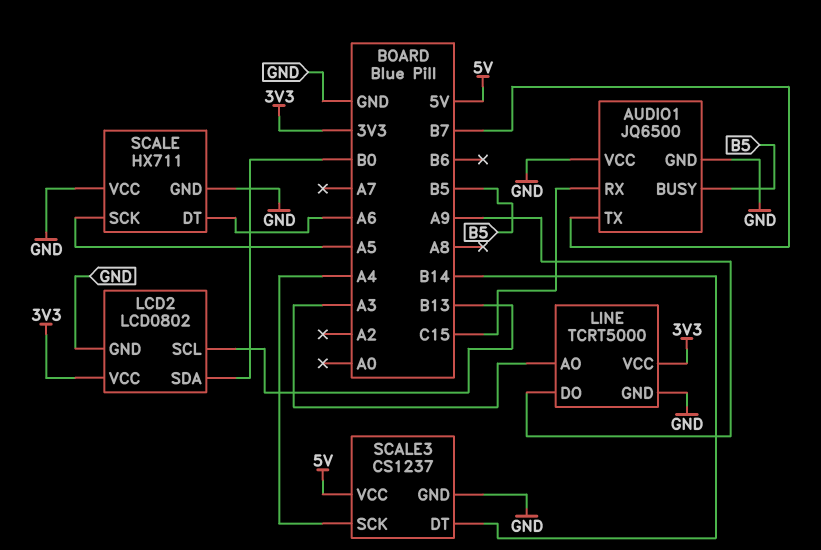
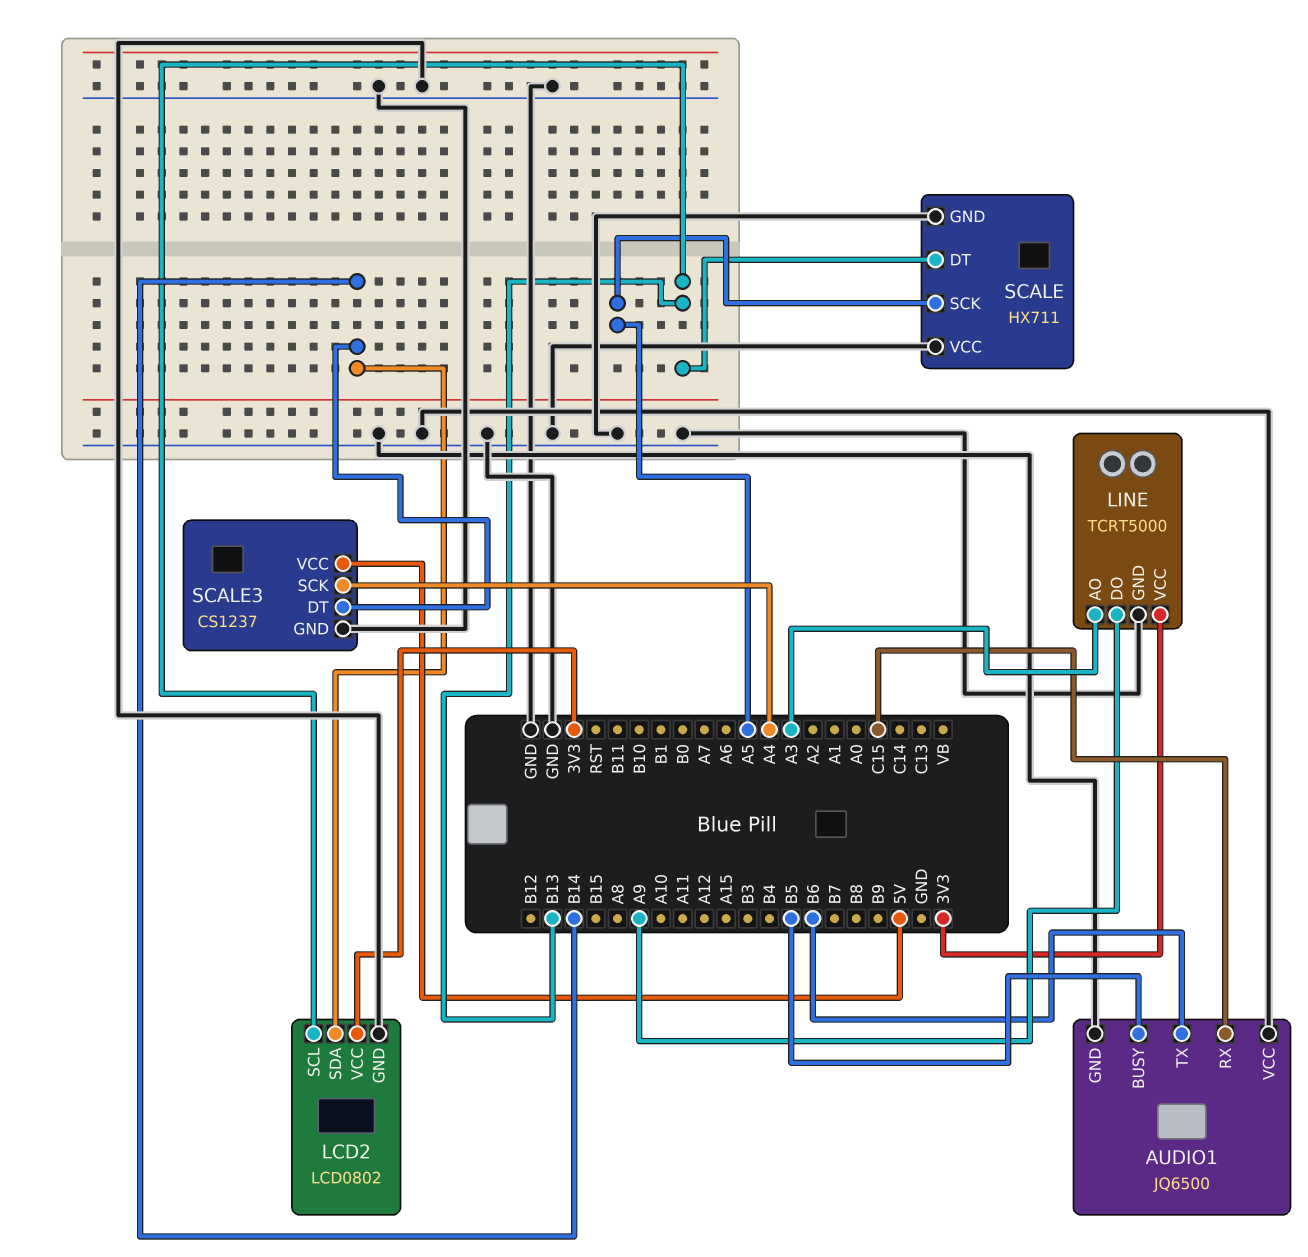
AUDIO1 pin TX: B7 -> B6
LCD2 pin SDA: B0 -> B14
SCALE pin DT: A6 -> B13

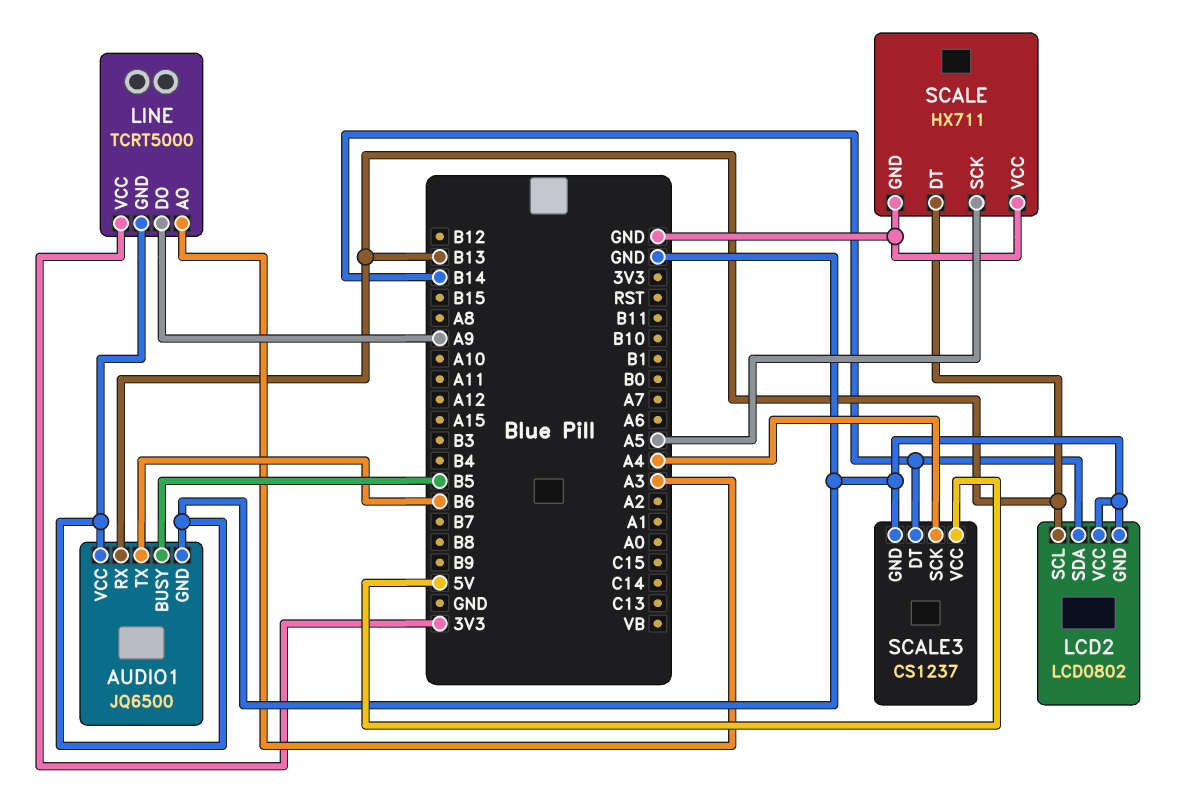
AUDIO1 pin RX: C15 -> B13
LCD2 pin VCC: 3V3 -> GND

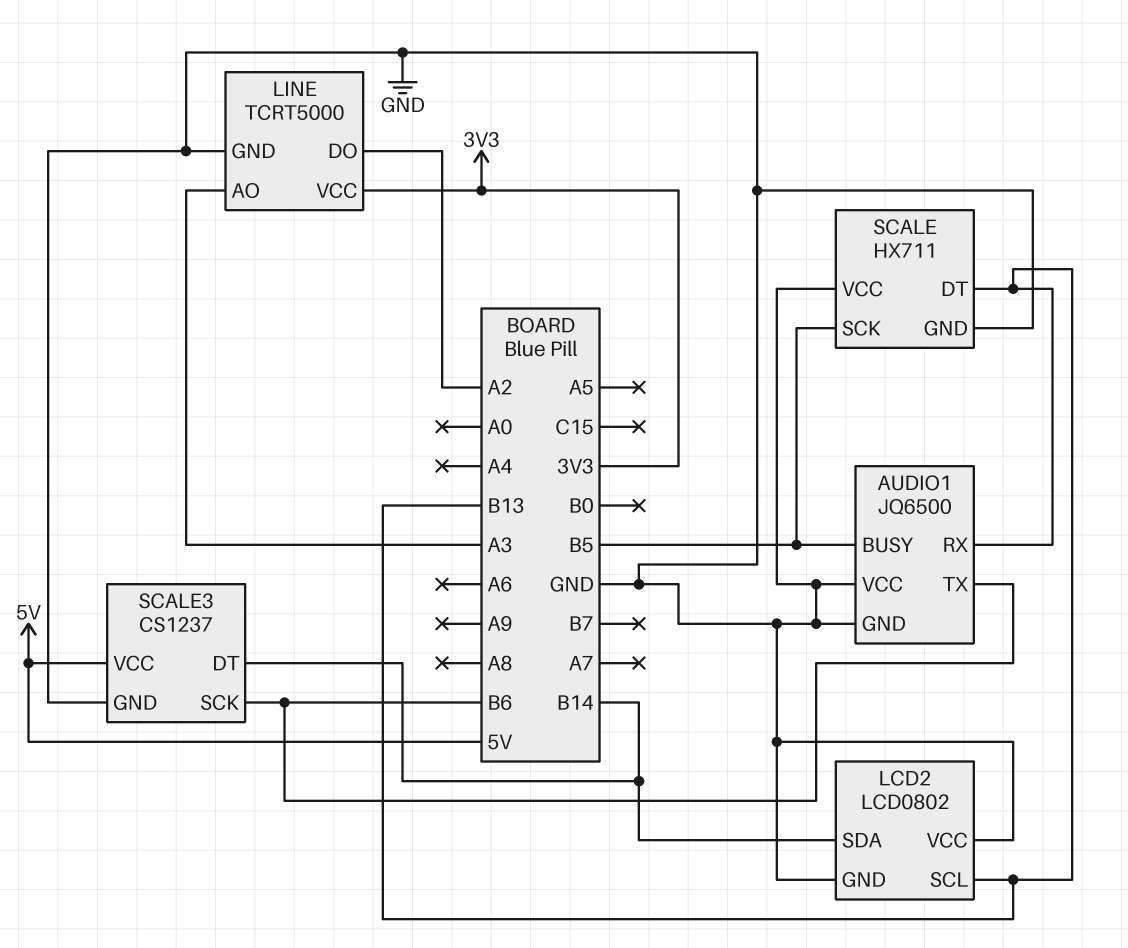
LINE pin DO: A9 -> A2
SCALE pin SCK: A5 -> B5
SCALE3 pin SCK: A4 -> B6

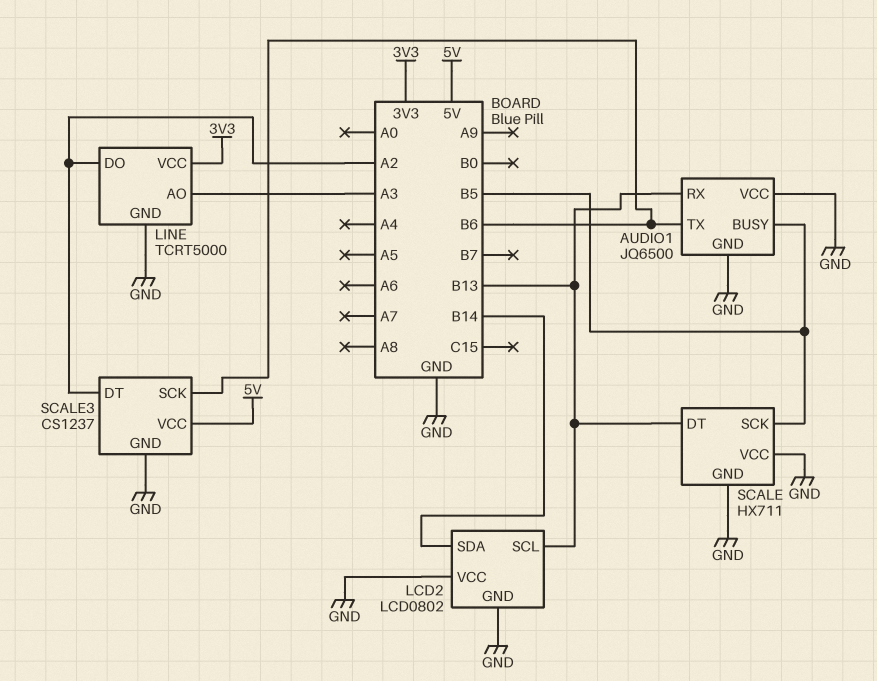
SCALE3 pin DT: B14 -> A2

